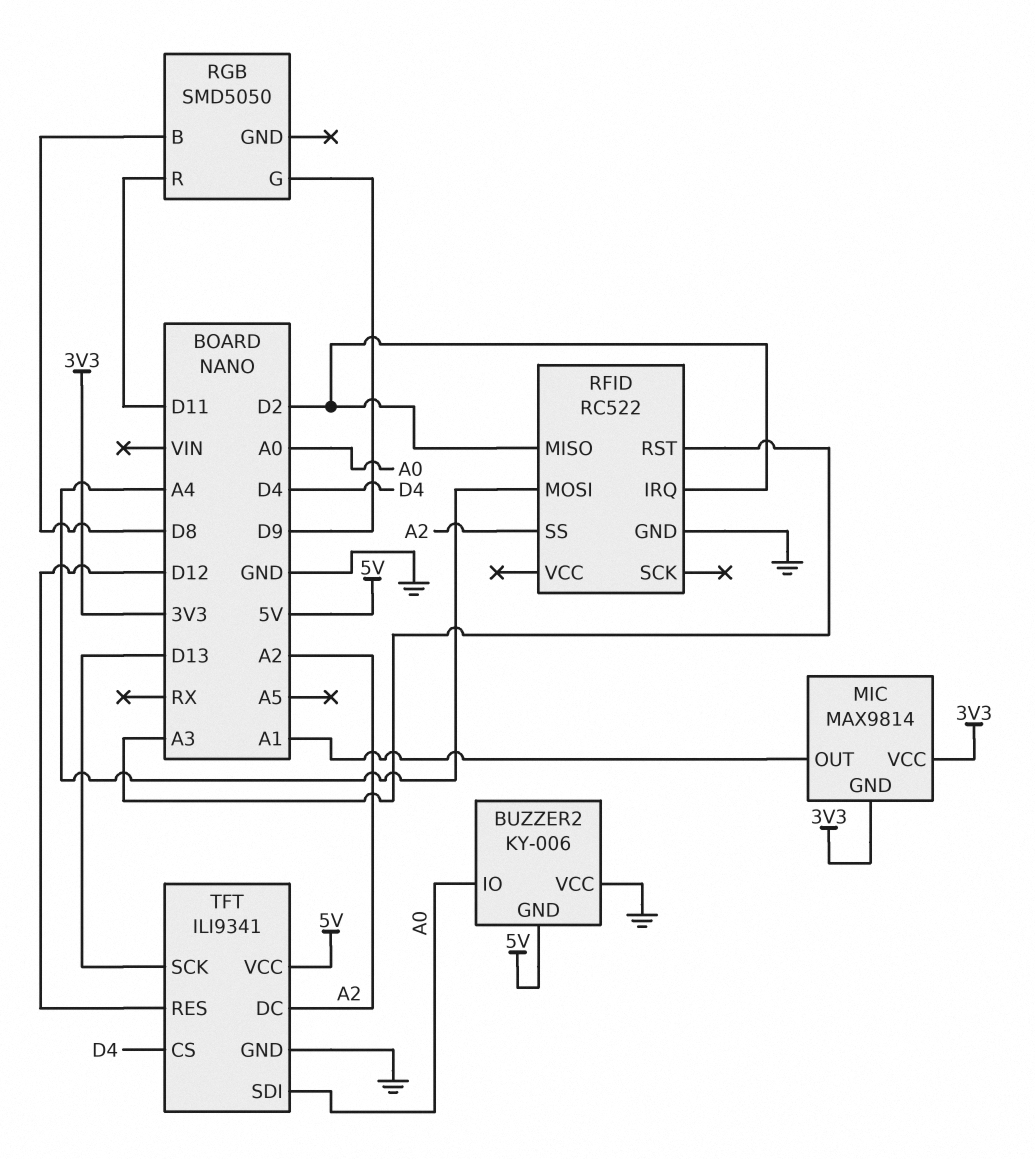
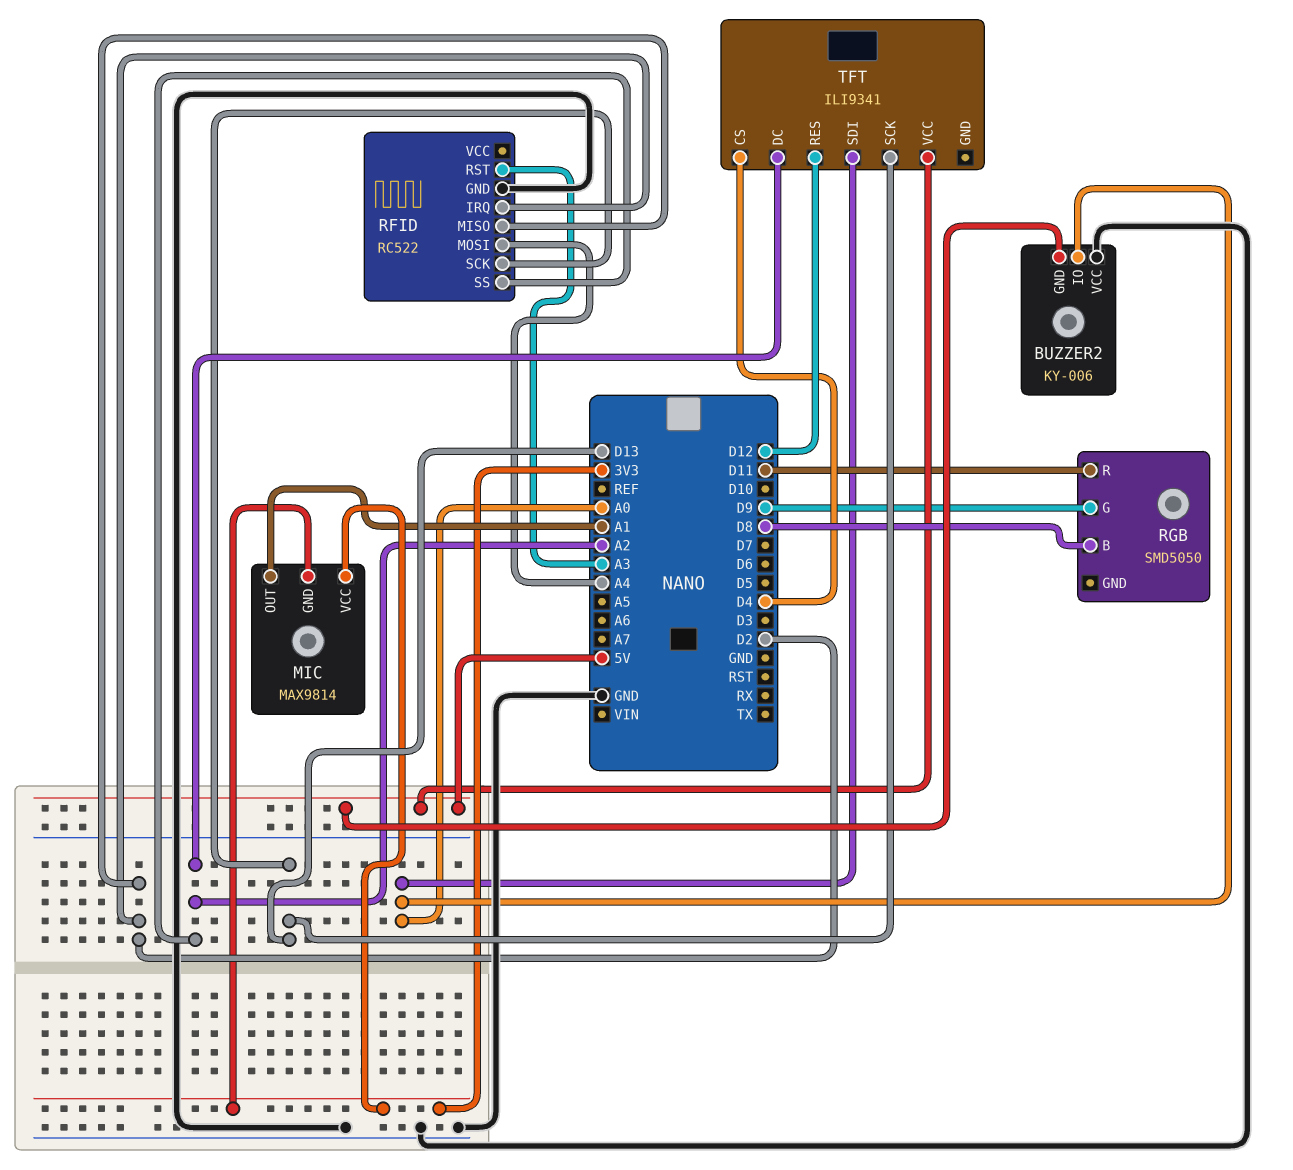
RFID pin SCK: none -> D13
TFT pin GND: GND -> none

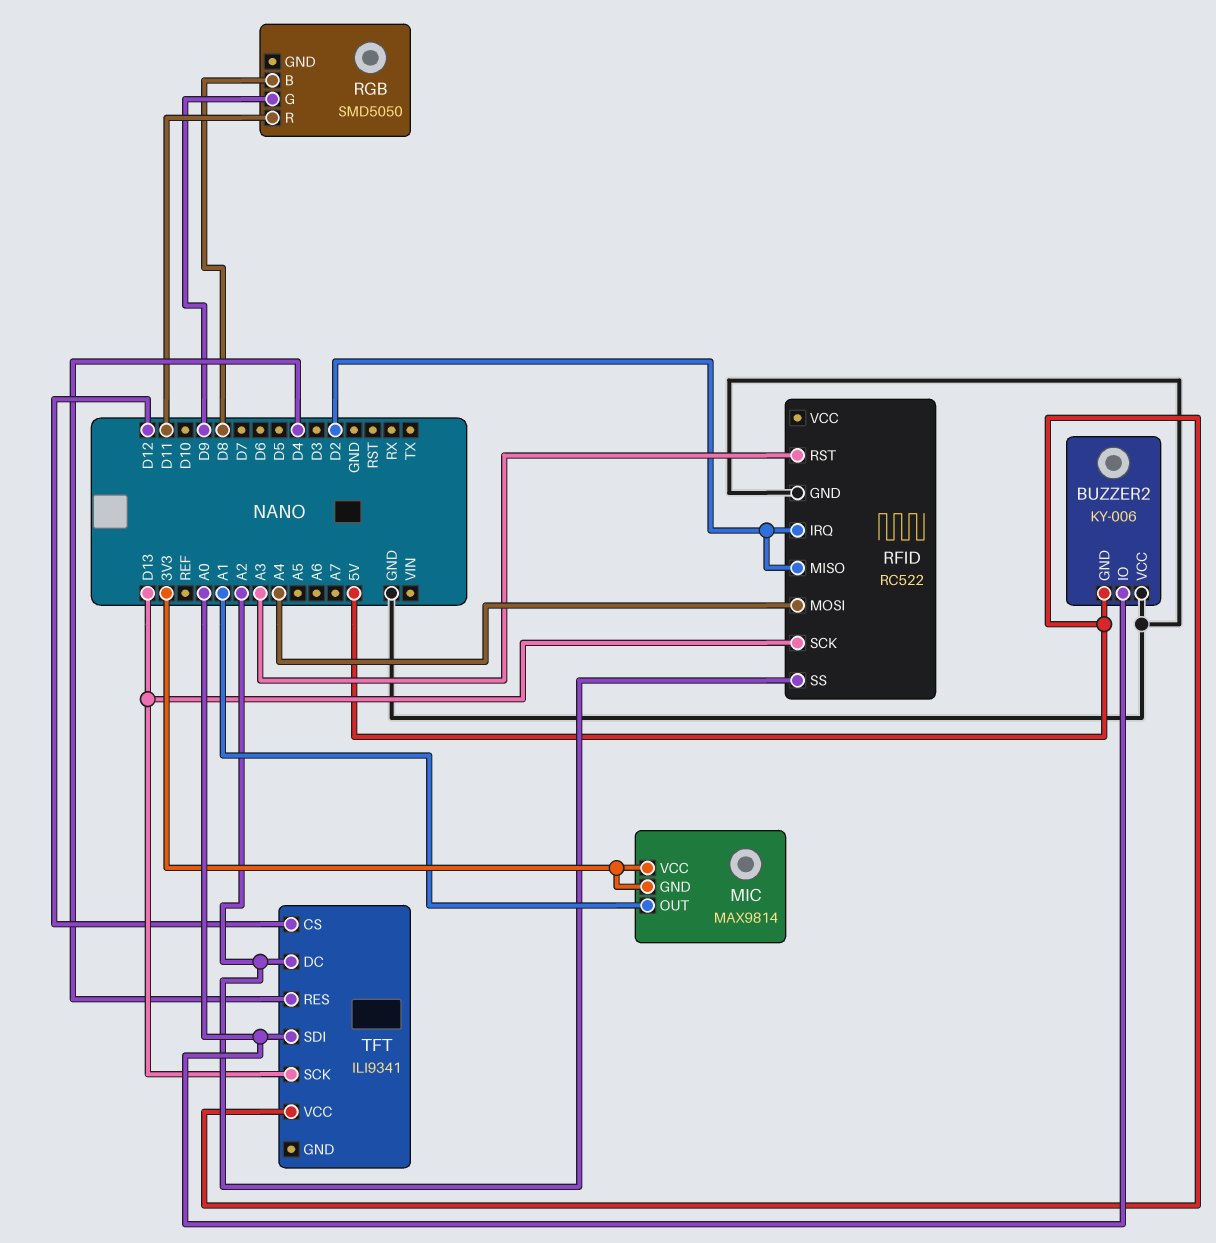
TFT pin CS: D4 -> D12
TFT pin RES: D12 -> D4

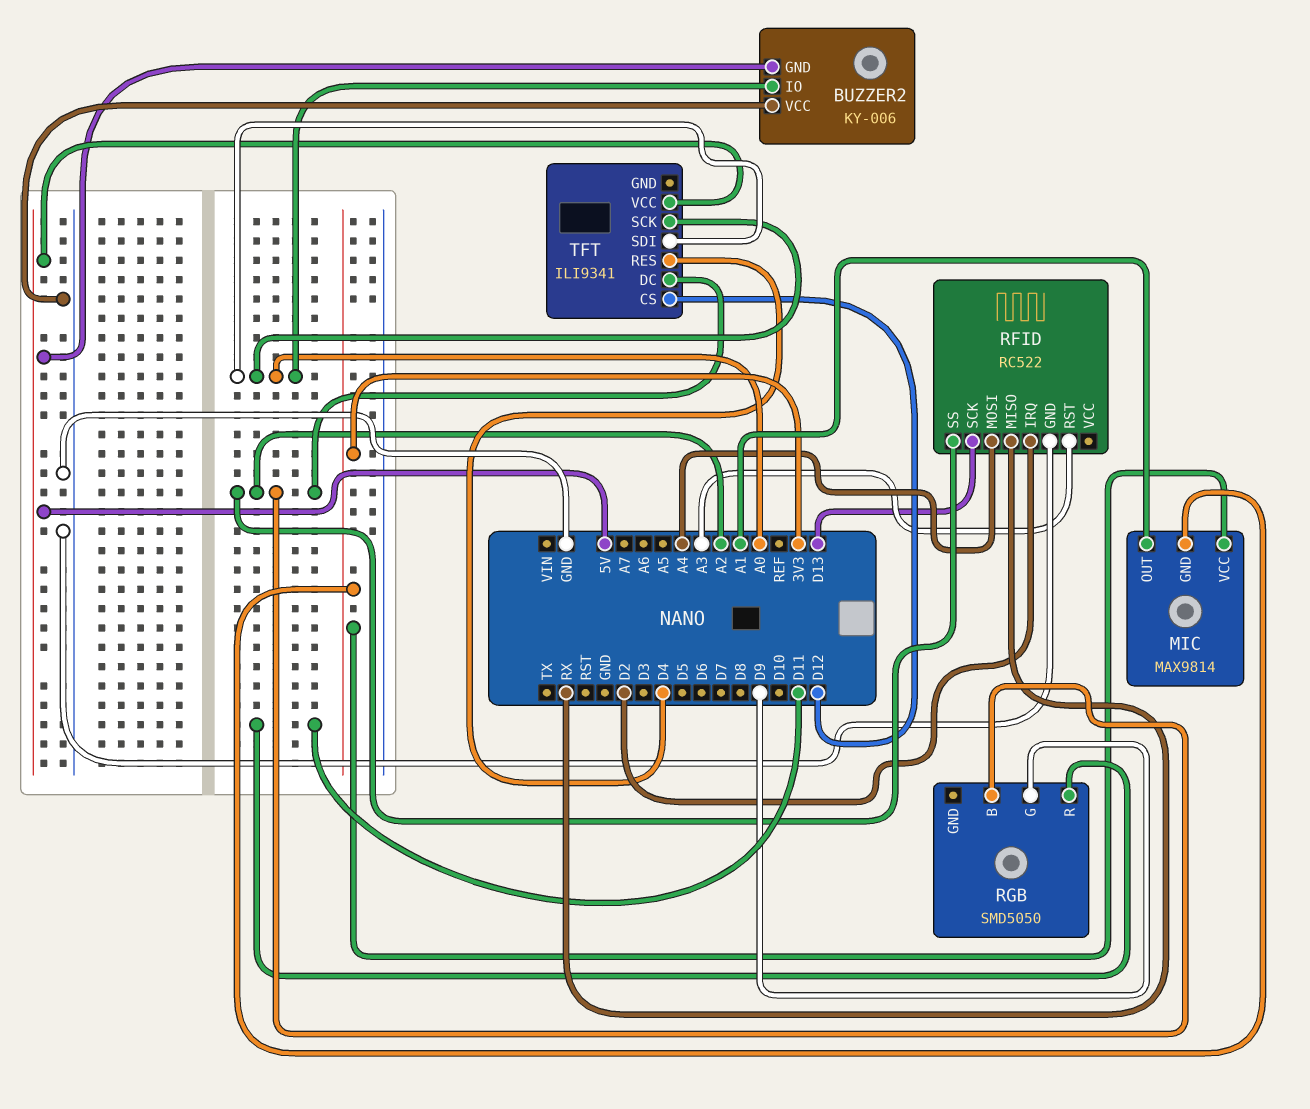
RFID pin MISO: D2 -> RX
RGB pin B: D8 -> A2
TFT pin SCK: D13 -> A0

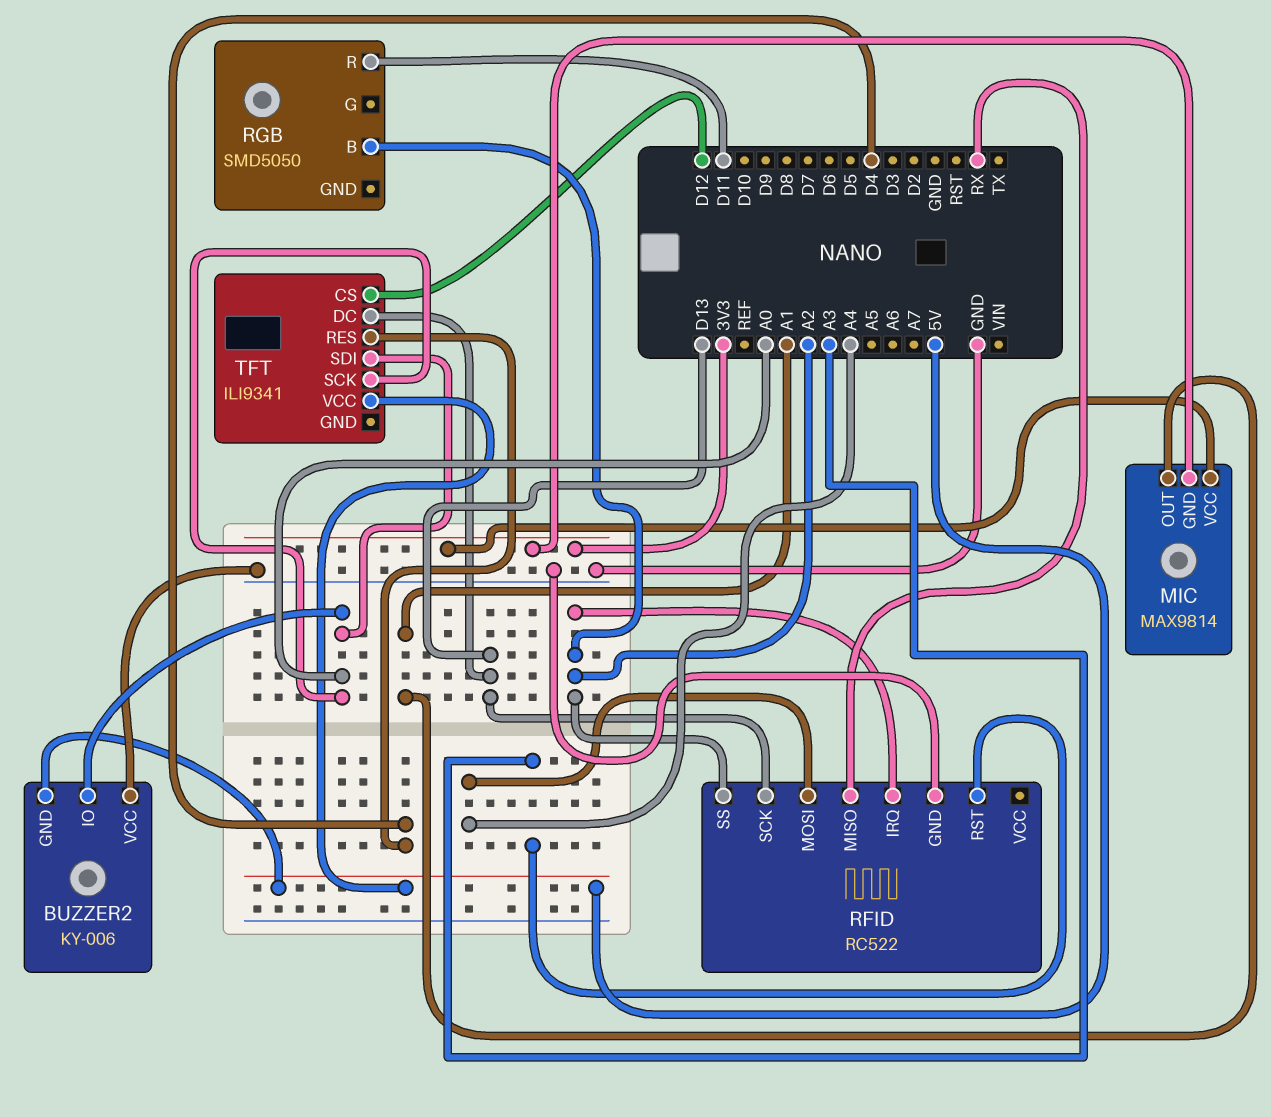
RFID pin IRQ: D2 -> A2
RGB pin G: D9 -> none
TFT pin DC: A2 -> D13

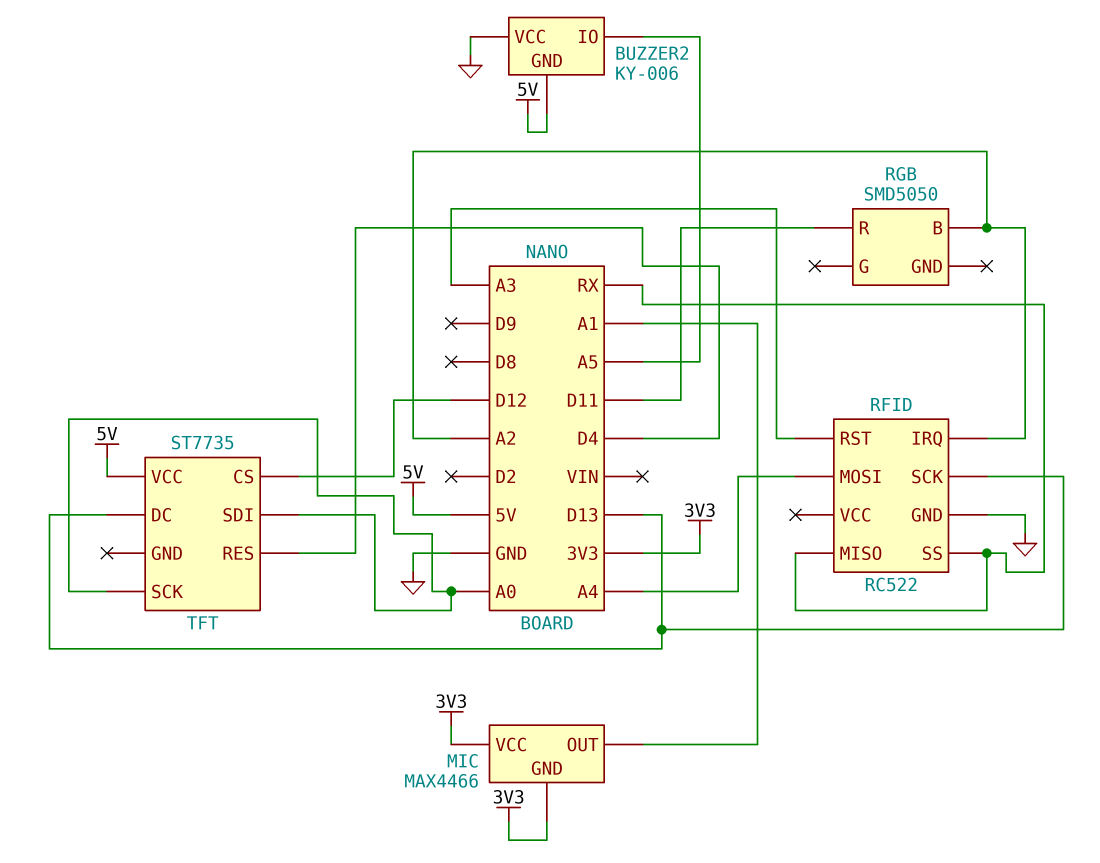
BUZZER2 pin IO: A0 -> A5
MIC: MAX9814 -> MAX4466
RFID pin SS: A2 -> RX
TFT: ILI9341 -> ST7735

